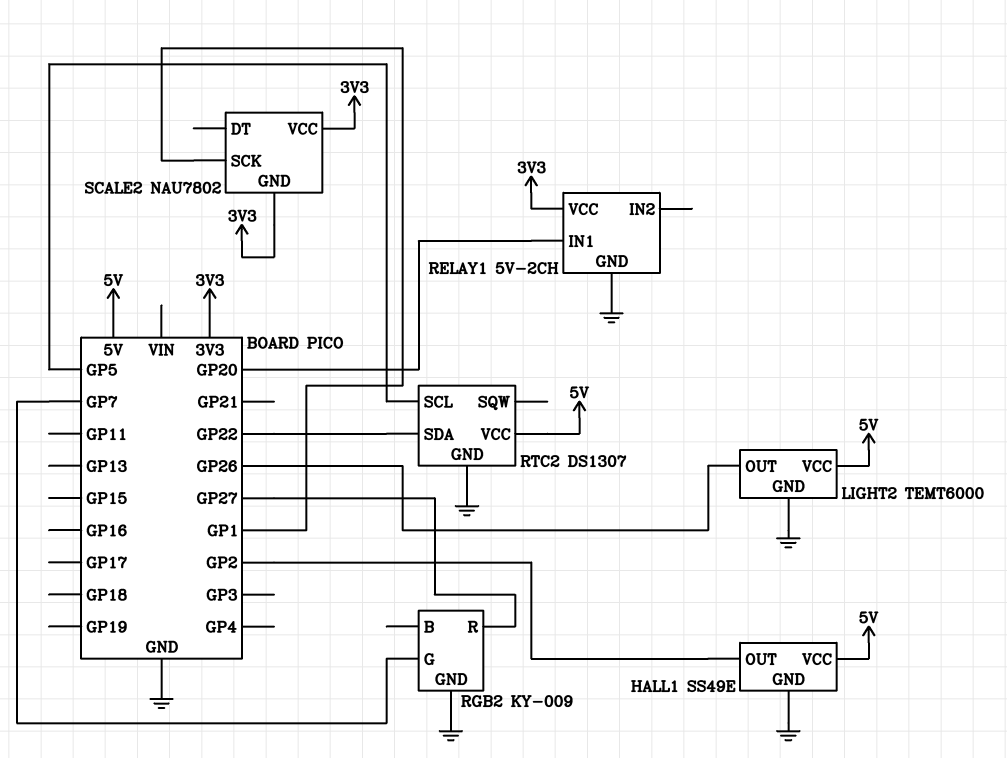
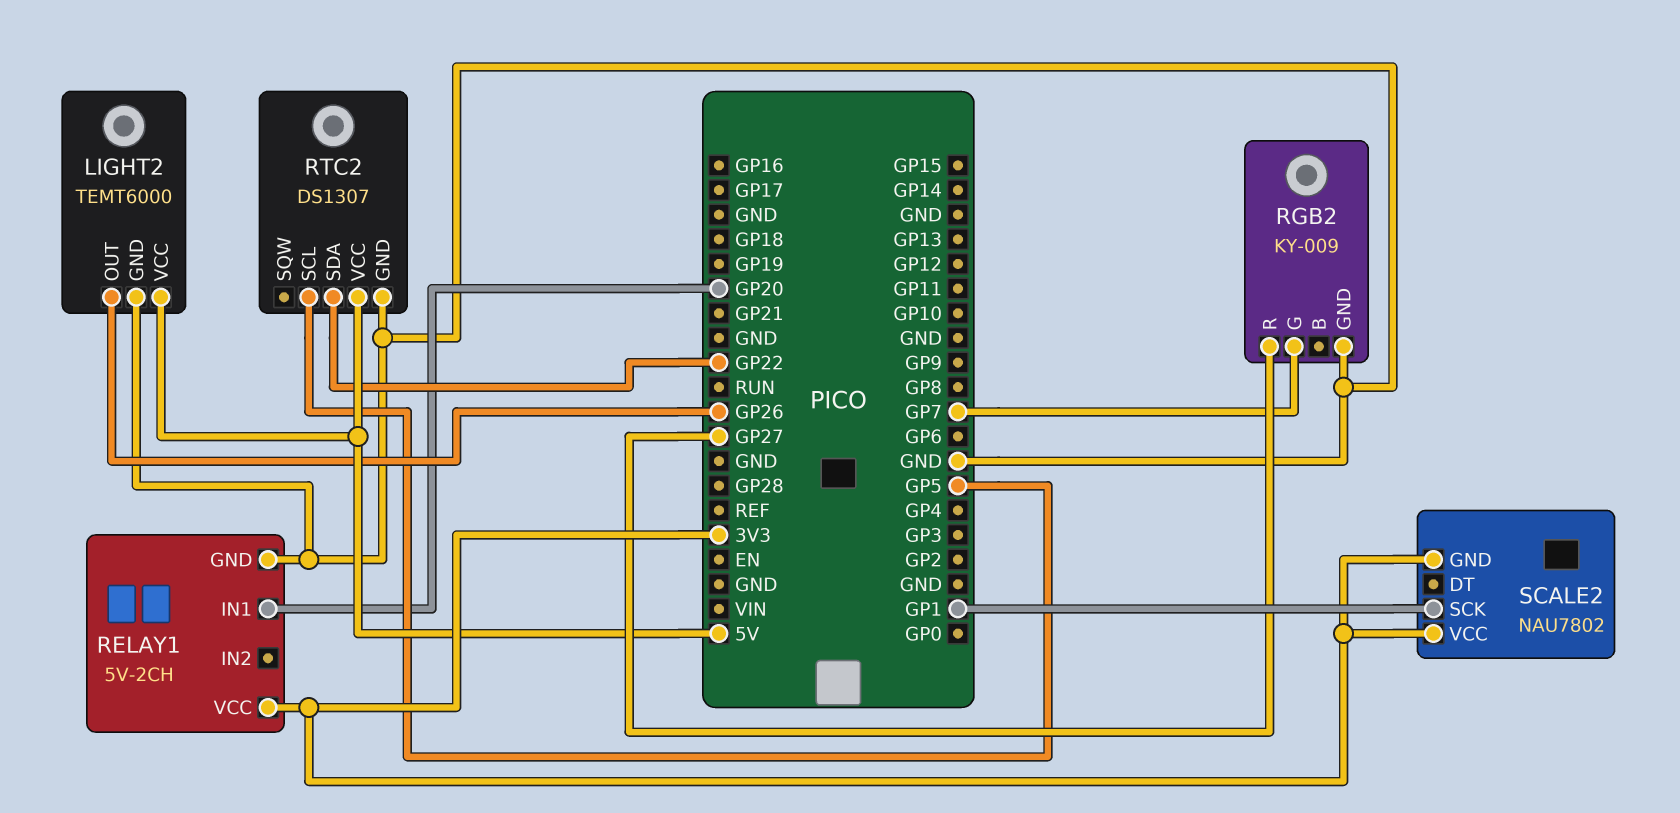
HALL1: SS49E -> none
HALL1 pin GND: GND -> none
HALL1 pin OUT: GP2 -> none
HALL1 pin VCC: 5V -> none

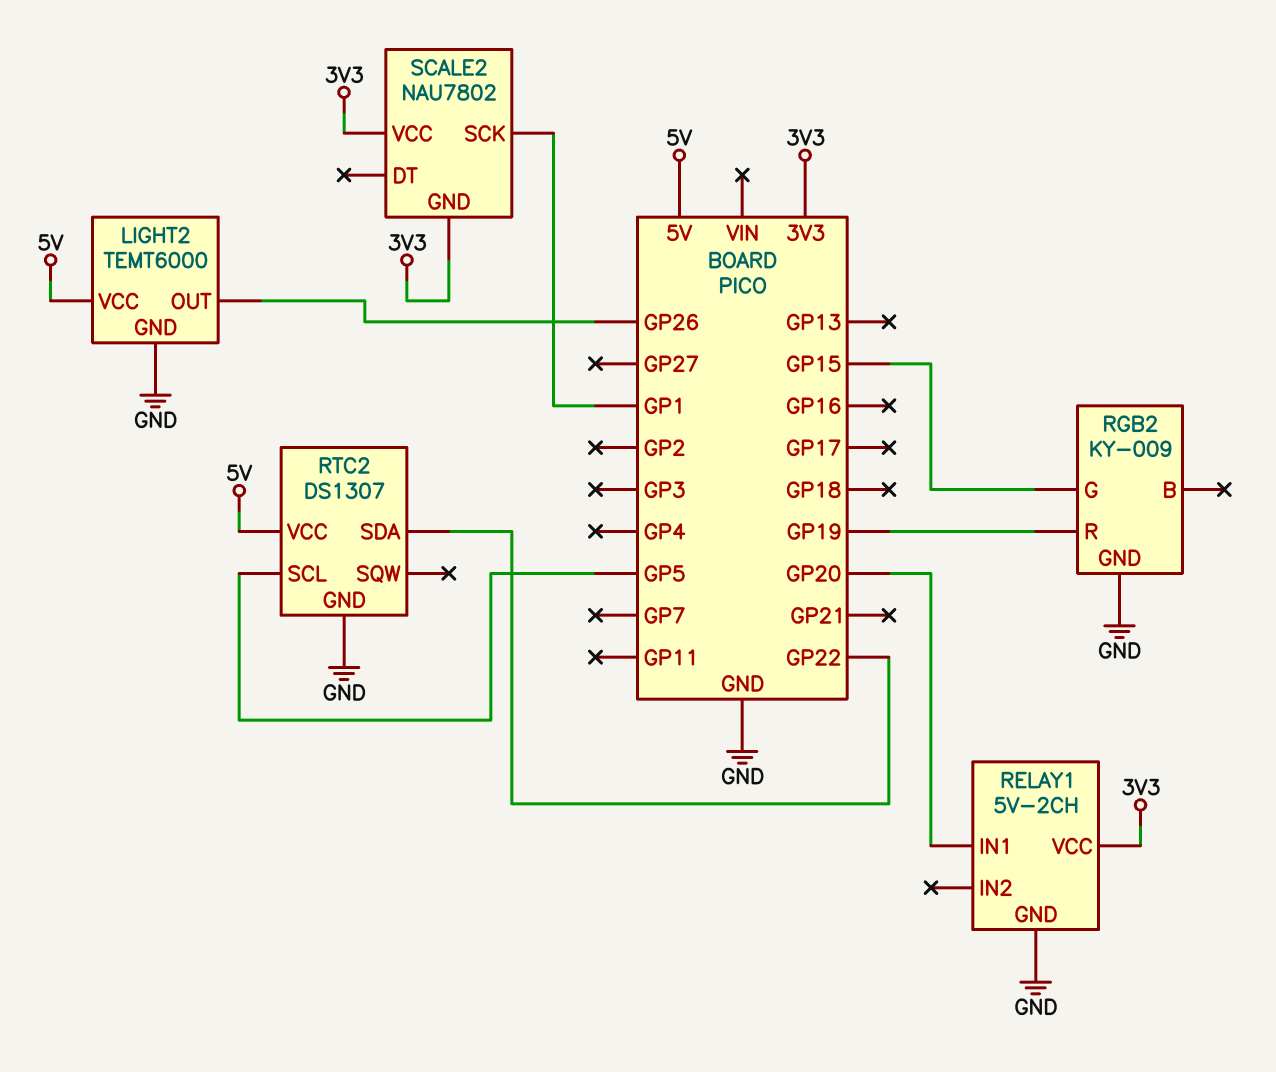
RGB2 pin G: GP7 -> GP15
RGB2 pin R: GP27 -> GP19

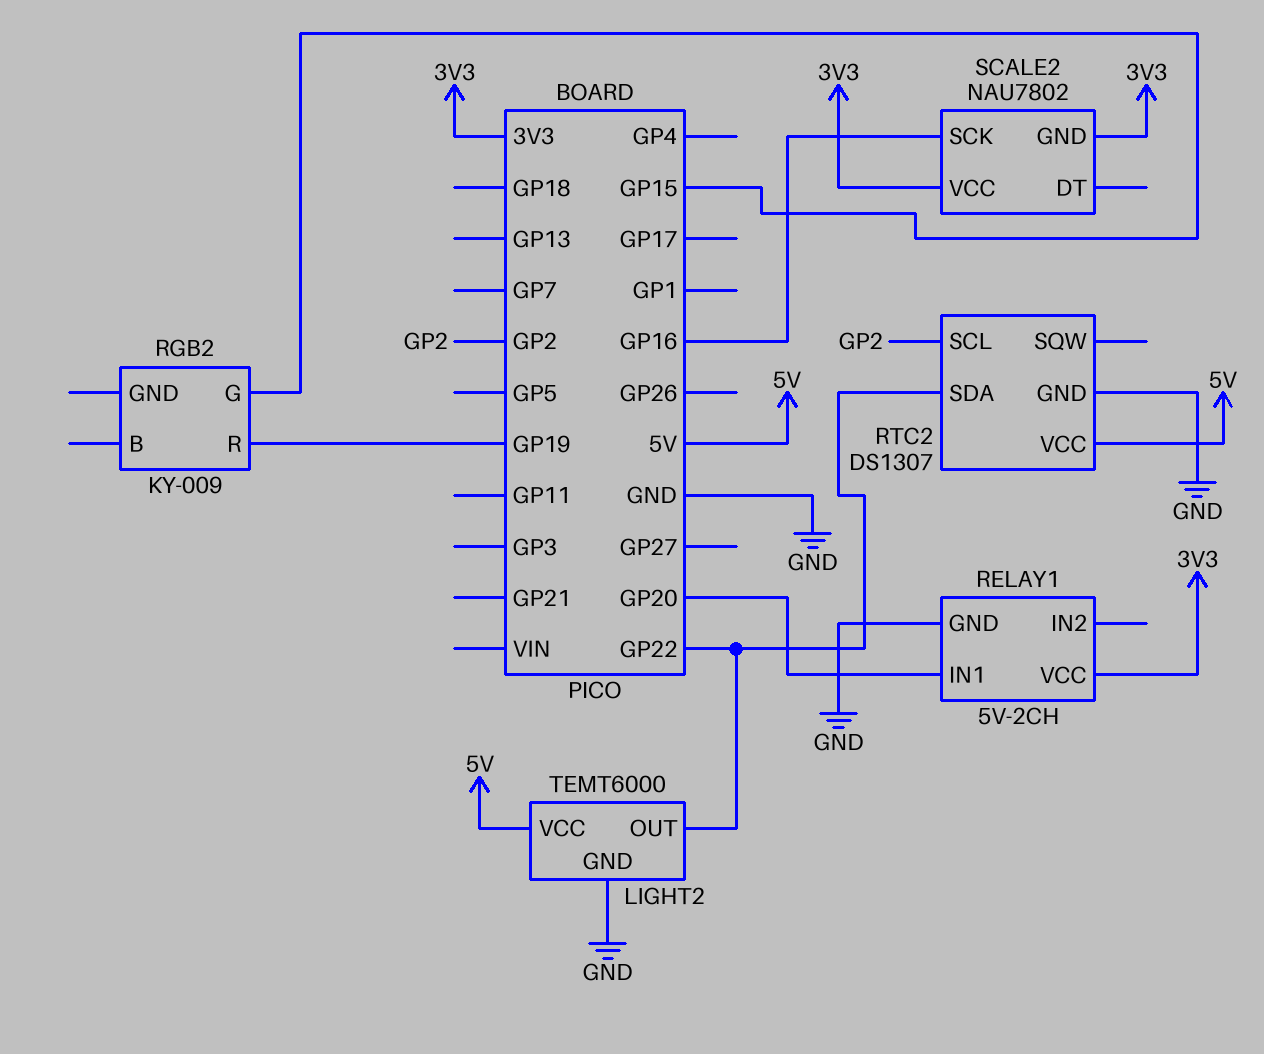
LIGHT2 pin OUT: GP26 -> GP22
RGB2 pin GND: GND -> none
RTC2 pin SCL: GP5 -> GP2
SCALE2 pin SCK: GP1 -> GP16

